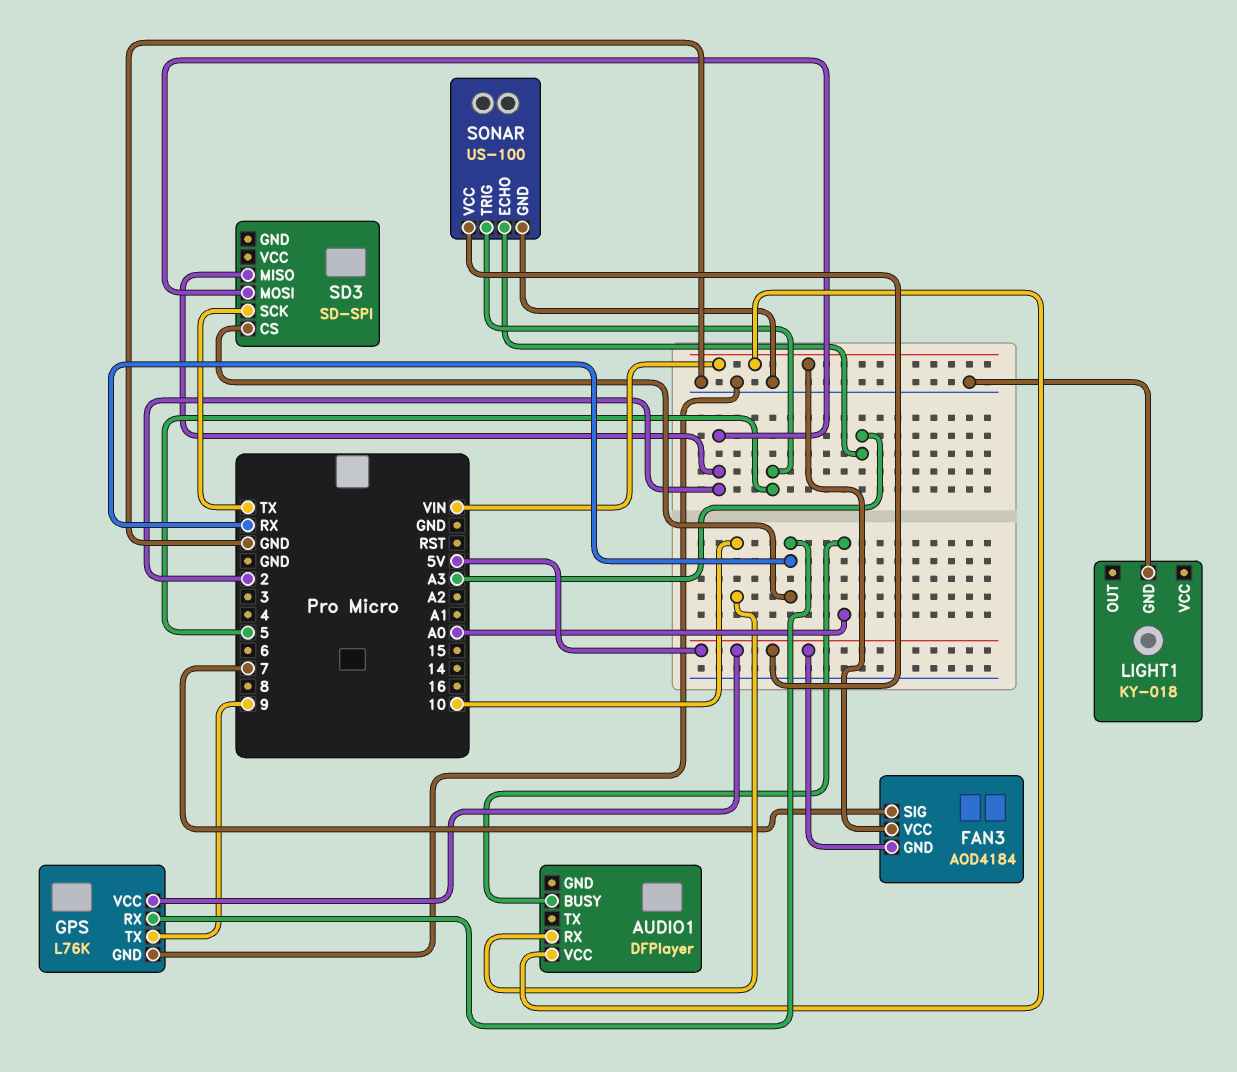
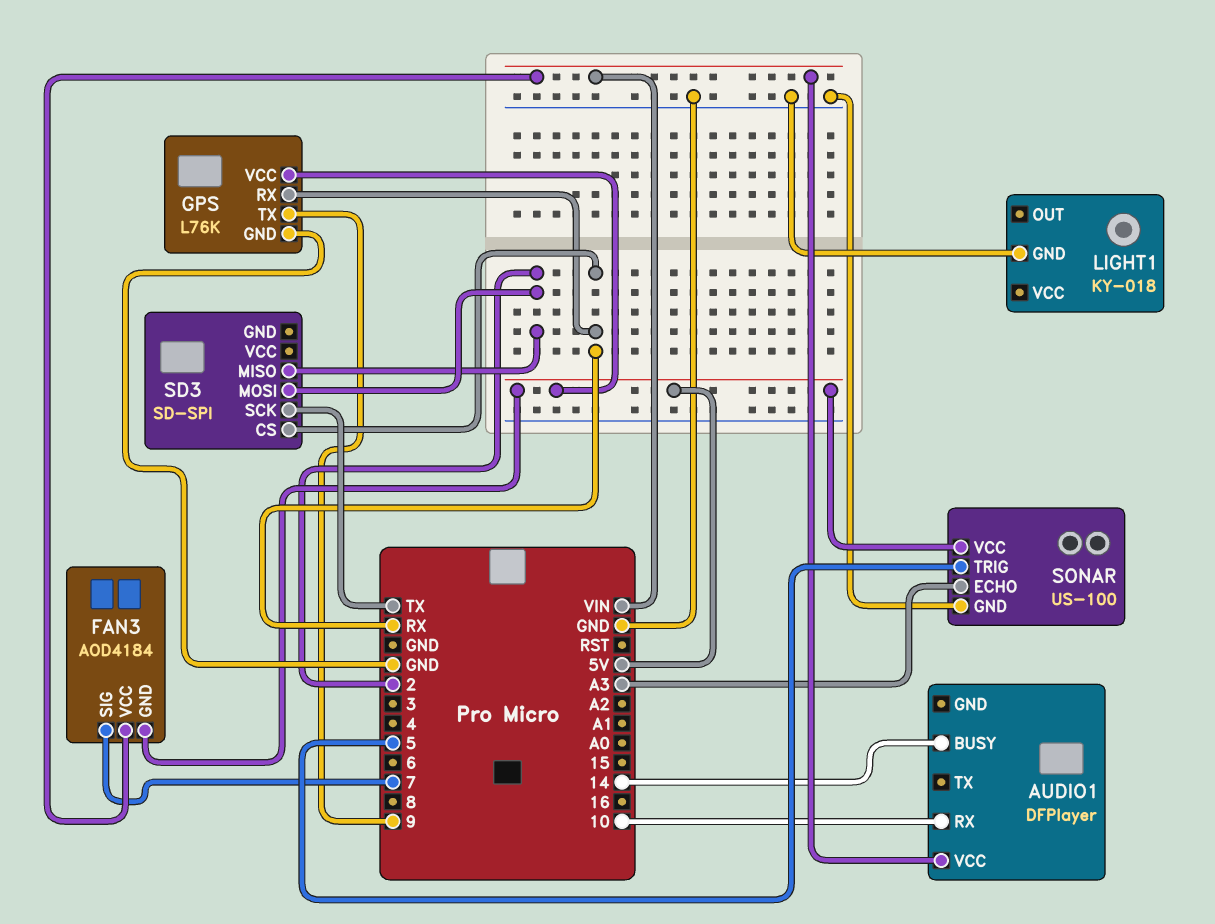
AUDIO1 pin BUSY: A0 -> 14

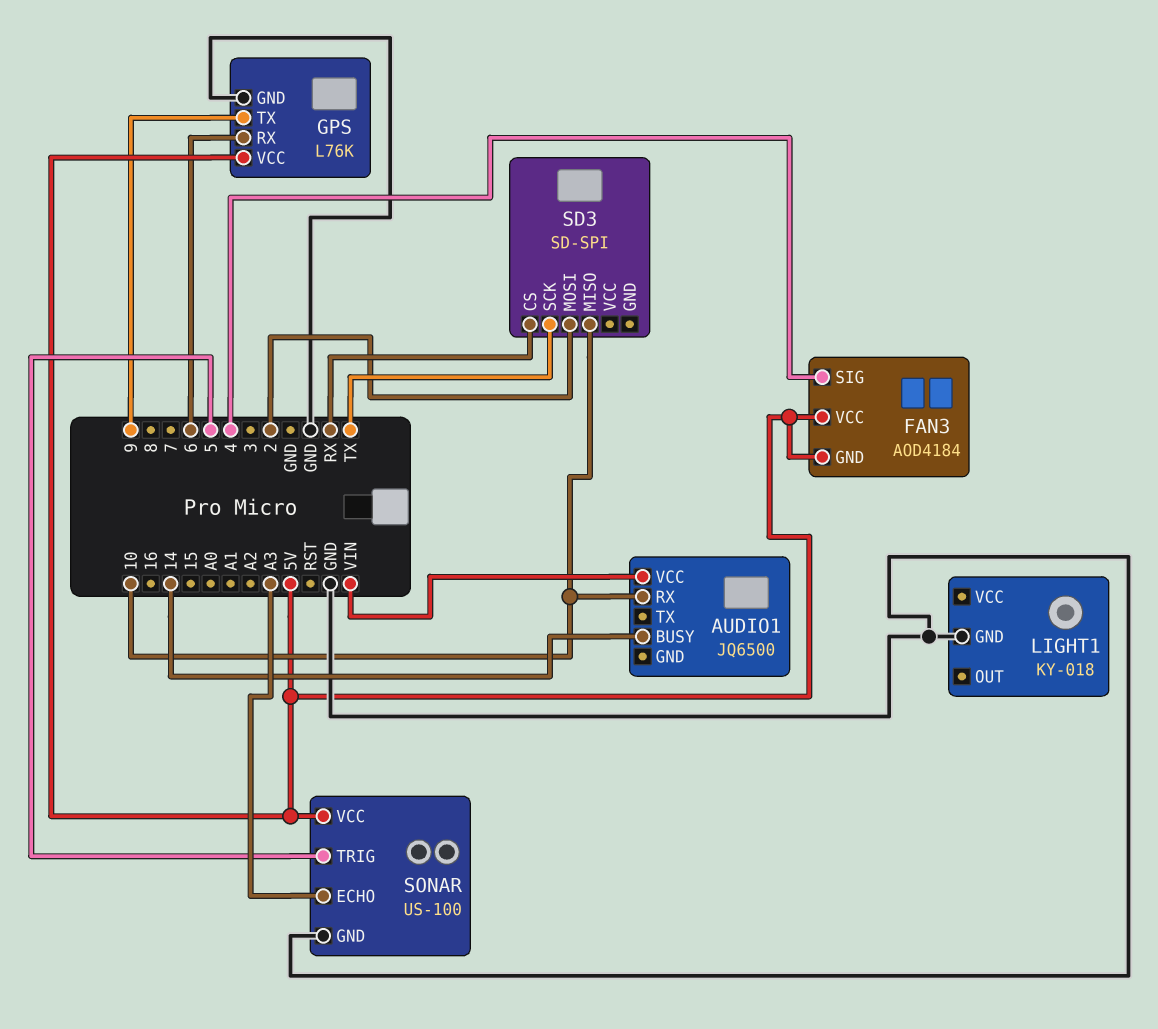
AUDIO1: DFPlayer -> JQ6500
FAN3 pin SIG: 7 -> 4
FAN3 pin VCC: VIN -> 5V
GPS pin RX: RX -> 6
SD3 pin MISO: 2 -> 10

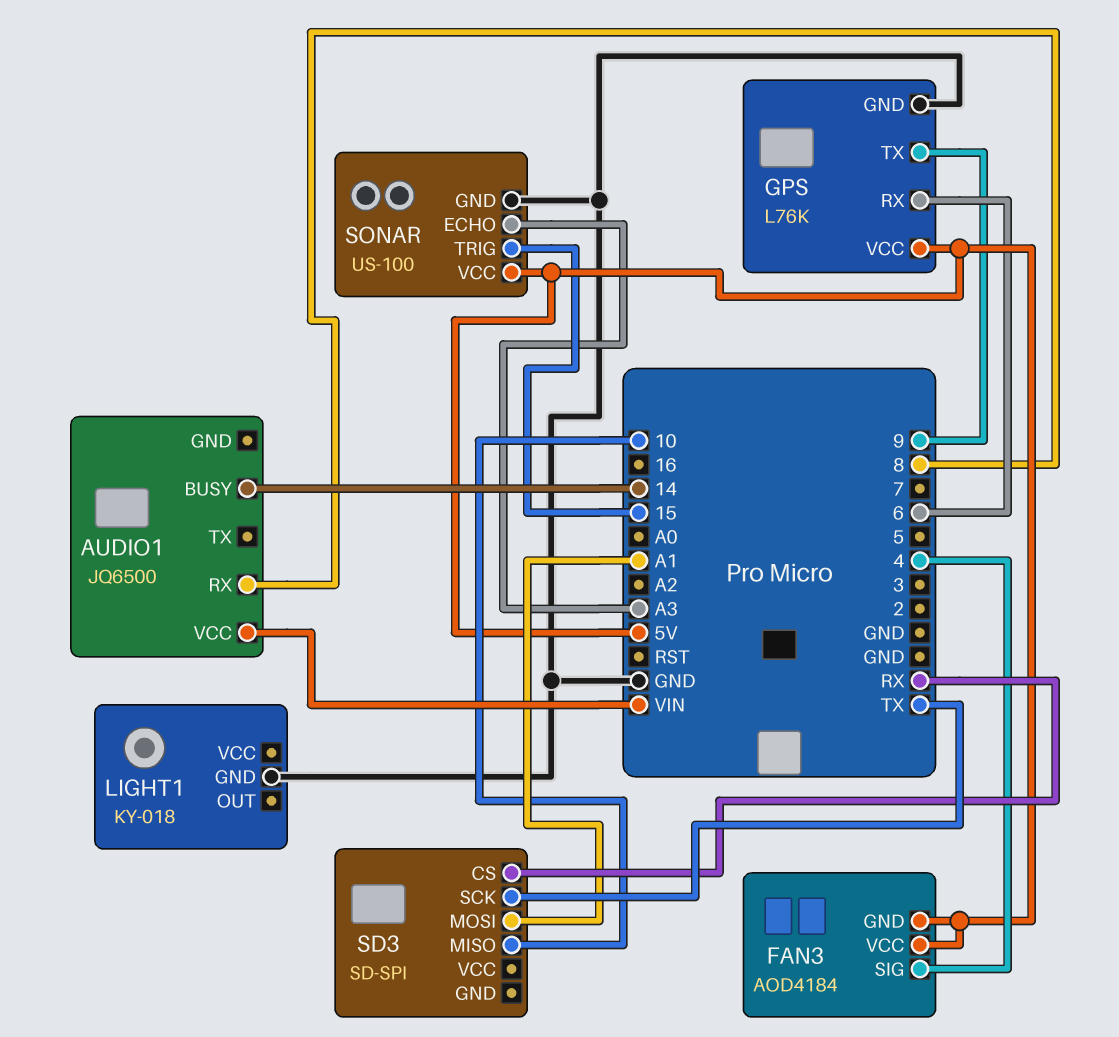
AUDIO1 pin RX: 10 -> 8
SD3 pin MOSI: 2 -> A1
SONAR pin TRIG: 5 -> 15

